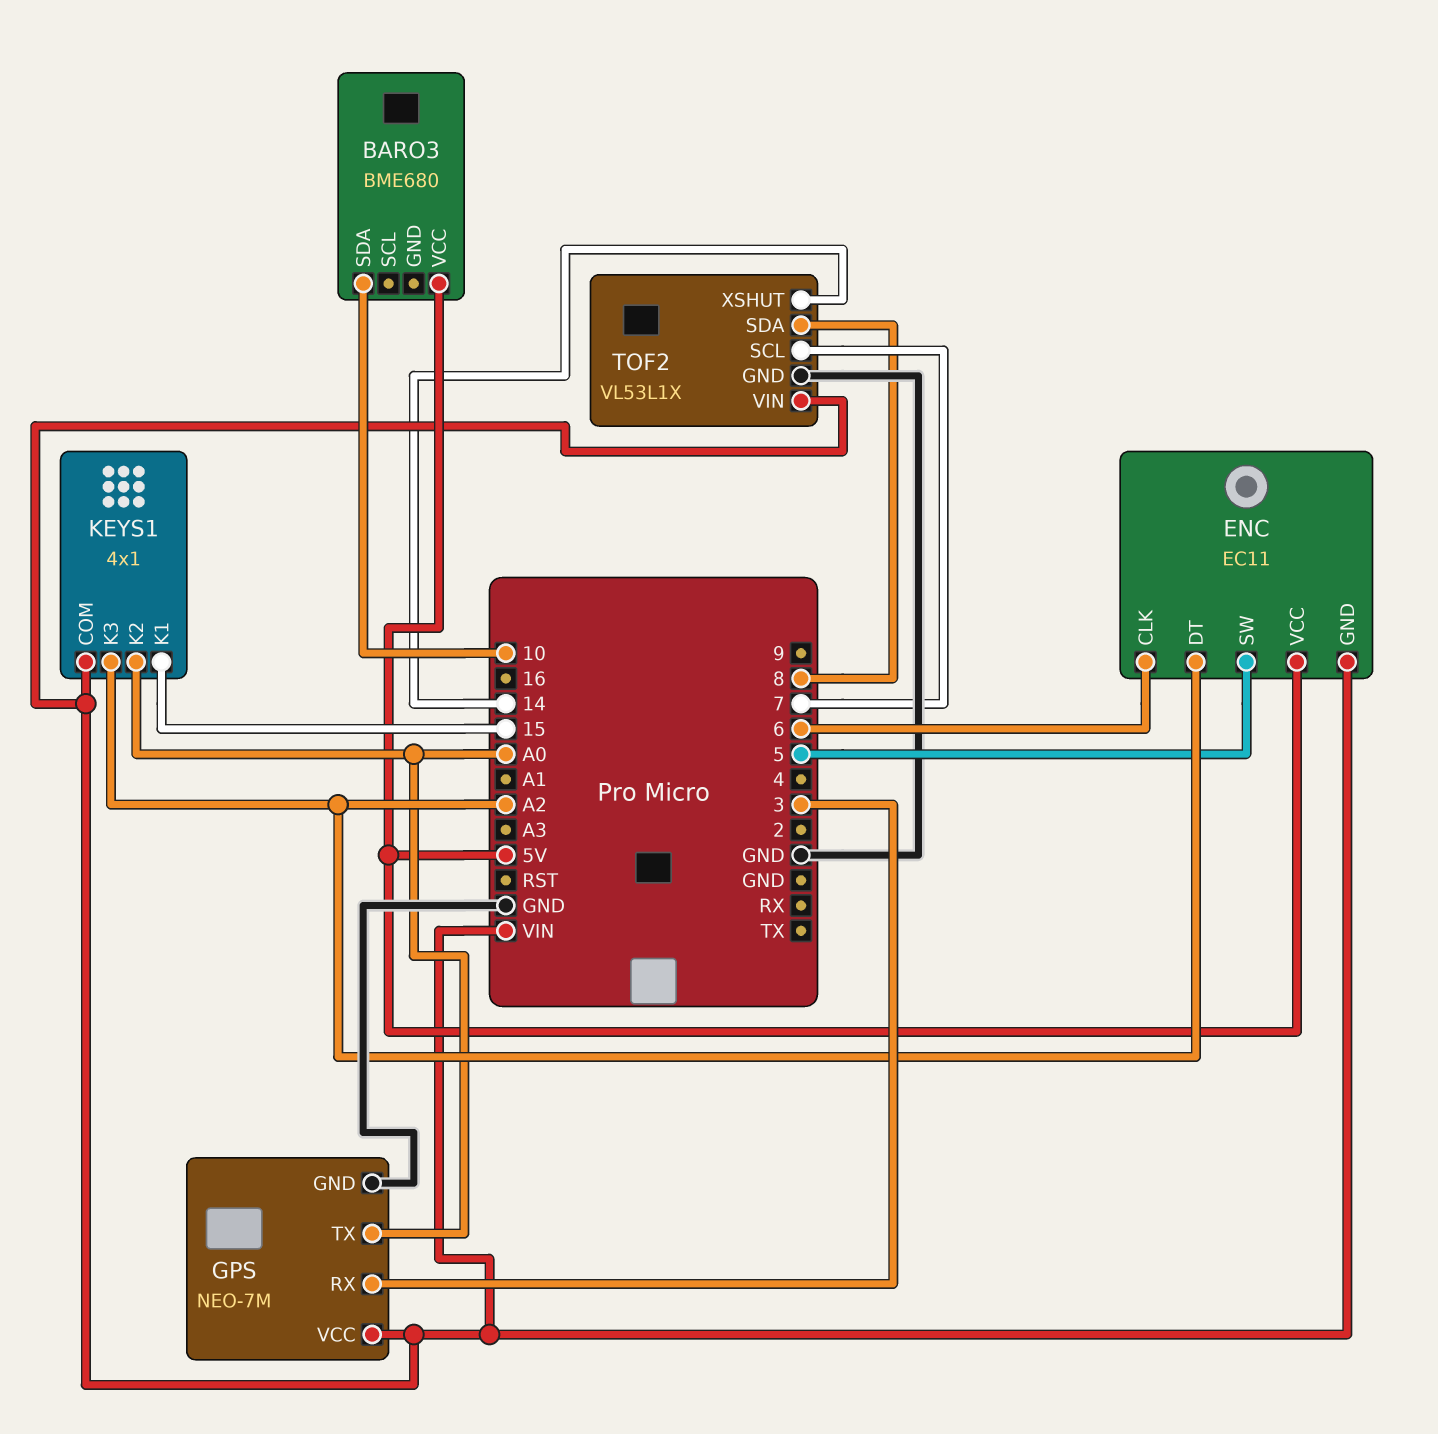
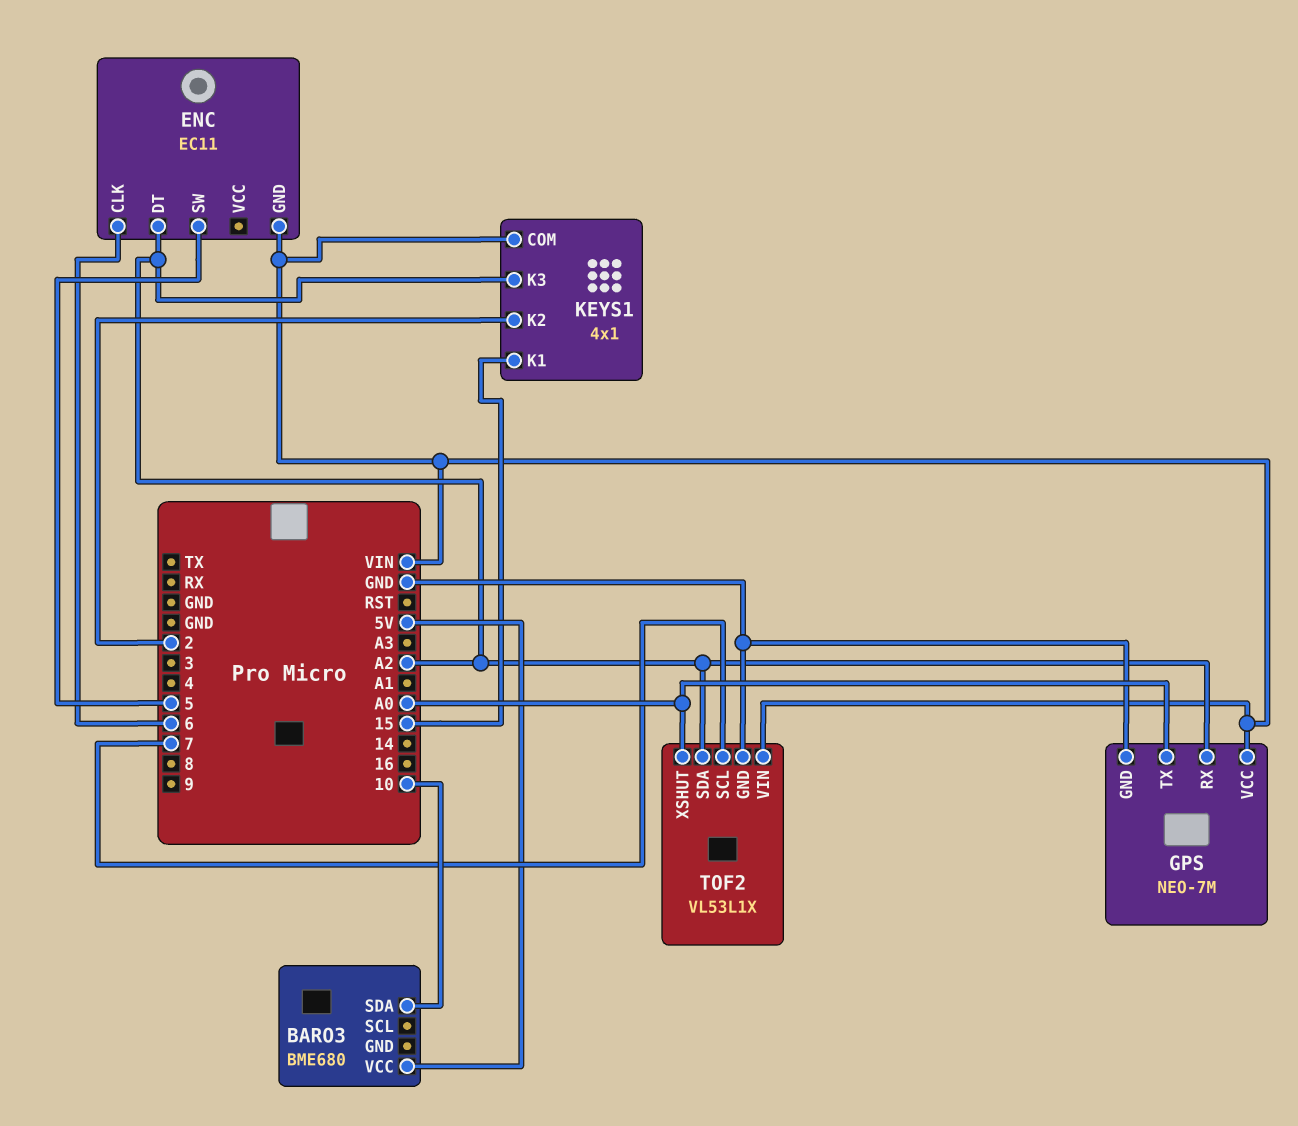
ENC pin VCC: 5V -> none
GPS pin RX: 3 -> A2
KEYS1 pin K2: A0 -> 2
TOF2 pin SDA: 8 -> A2
TOF2 pin XSHUT: 14 -> A0

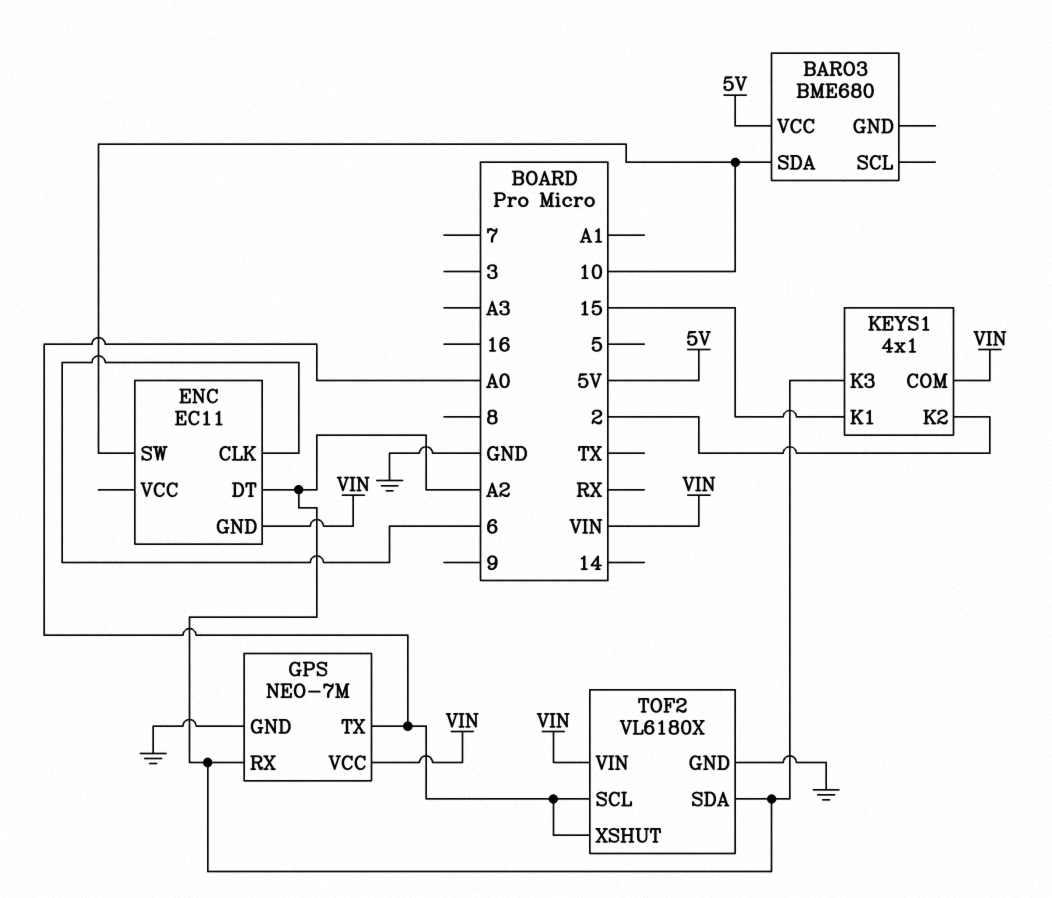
ENC pin SW: 5 -> 10
TOF2: VL53L1X -> VL6180X
TOF2 pin SCL: 7 -> A0

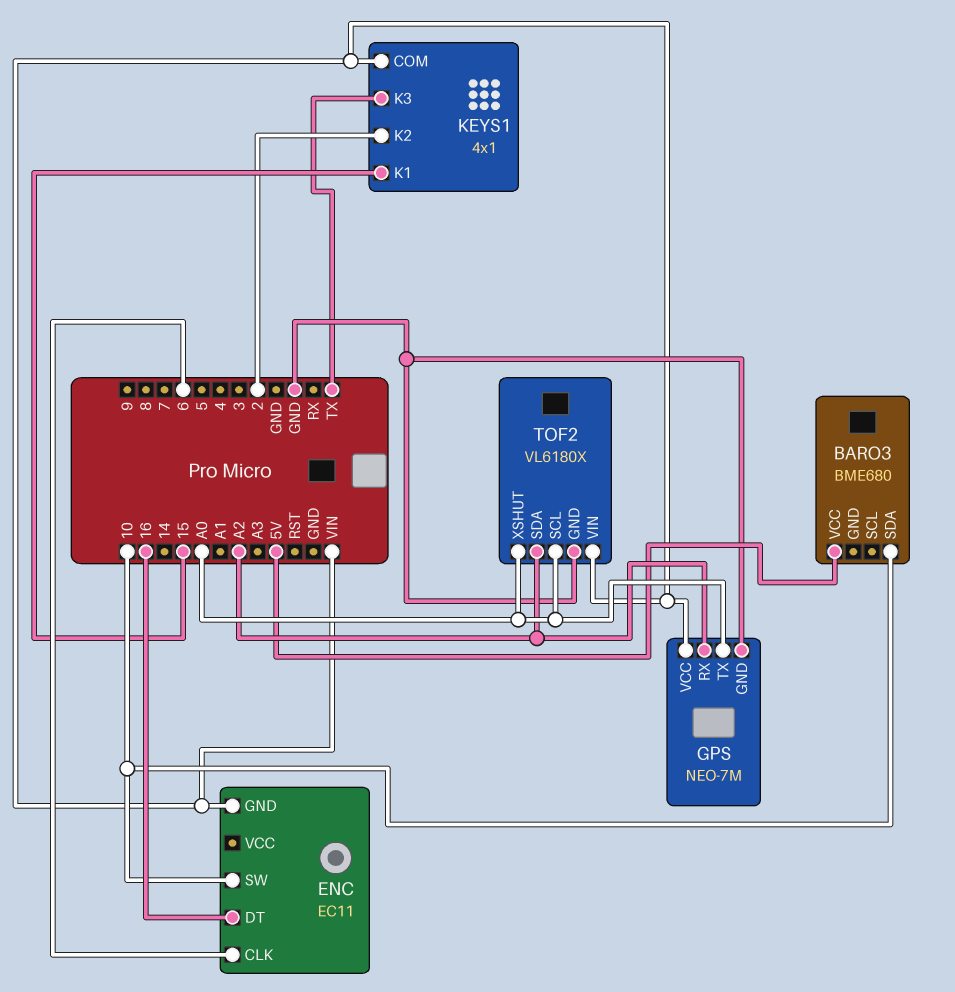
ENC pin DT: A2 -> 16
KEYS1 pin K3: A2 -> TX

